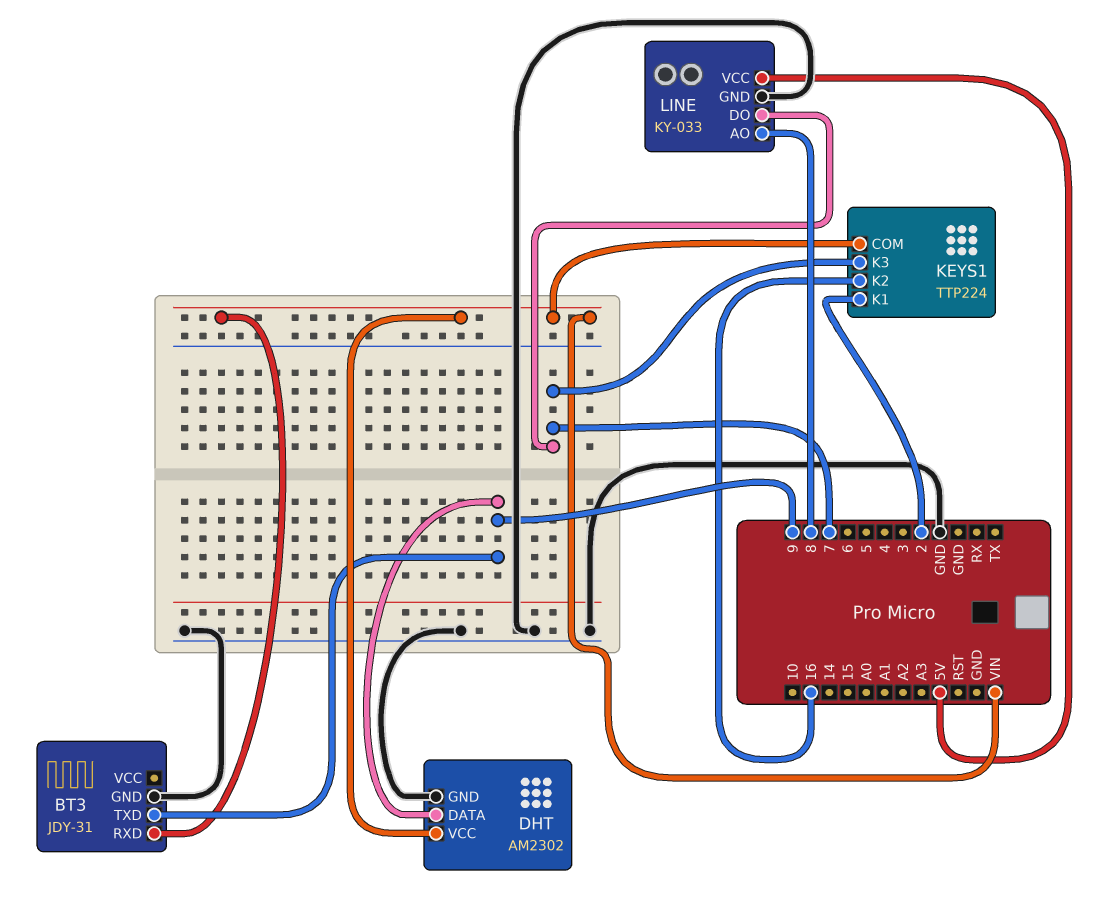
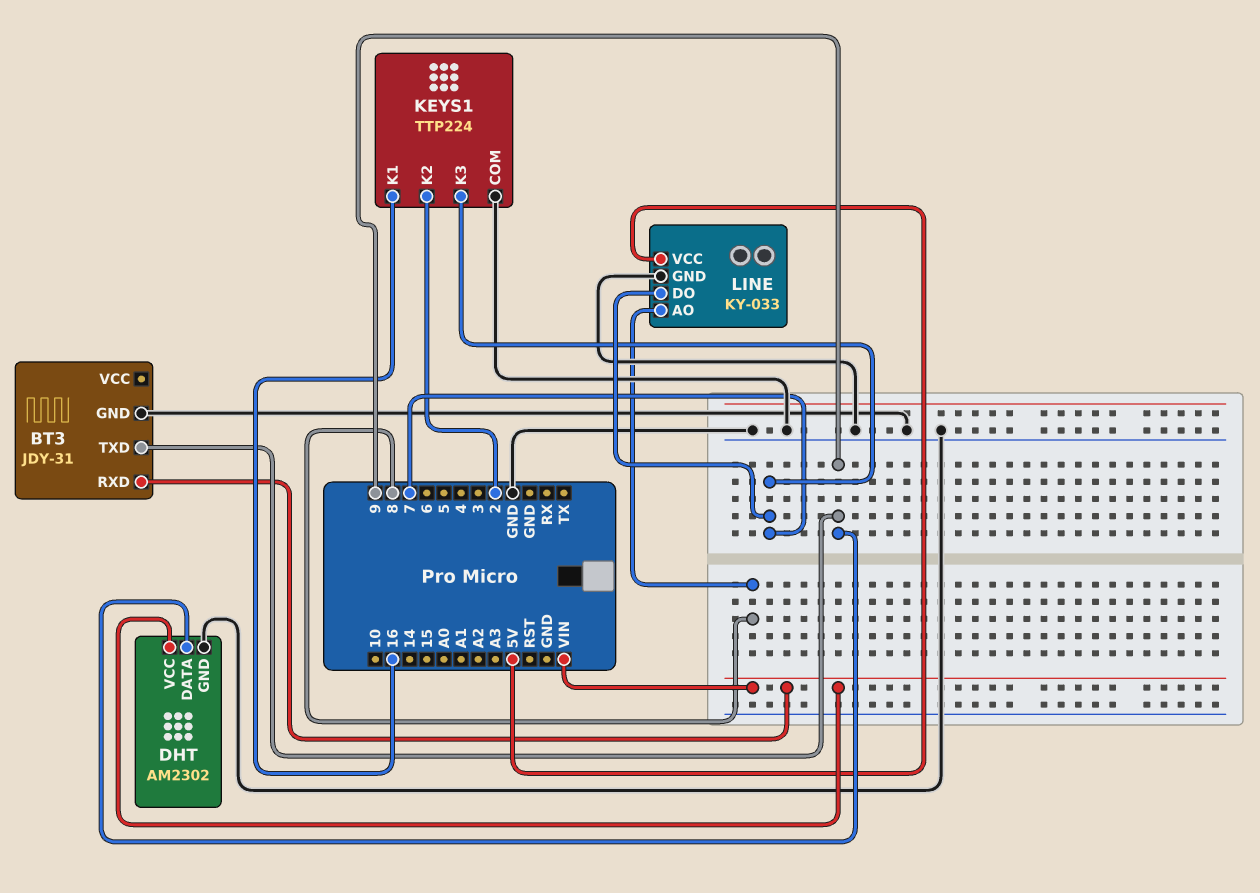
KEYS1 pin COM: VIN -> GND
KEYS1 pin K1: 2 -> 16
KEYS1 pin K2: 16 -> 2

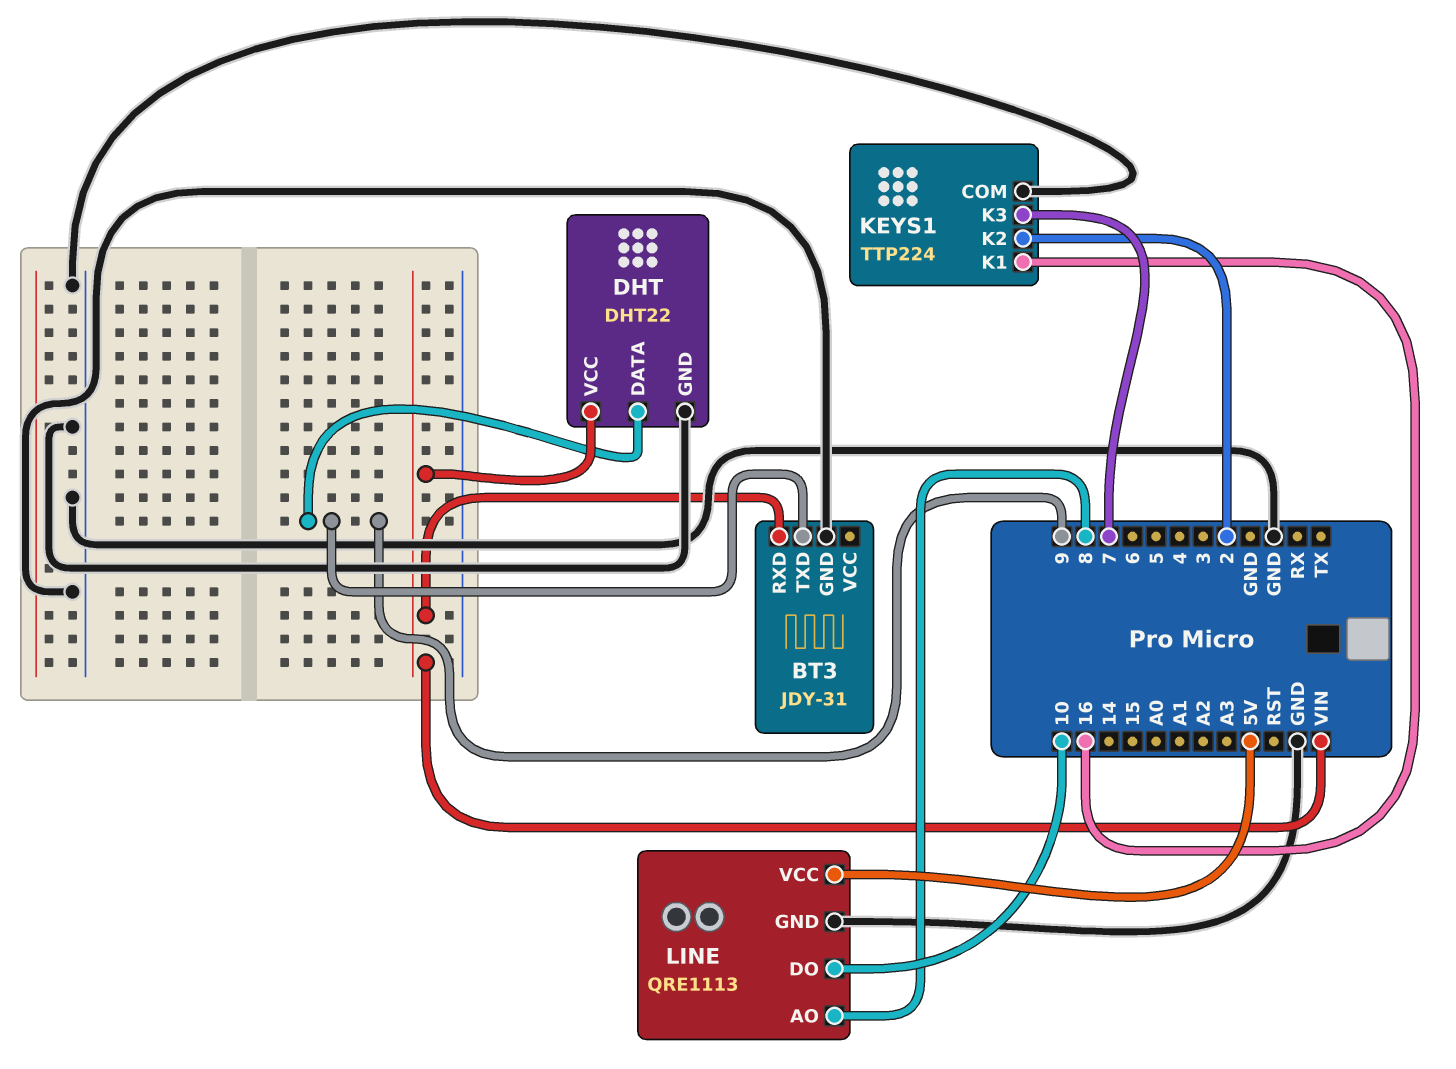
DHT: AM2302 -> DHT22
LINE: KY-033 -> QRE1113
LINE pin DO: 7 -> 10

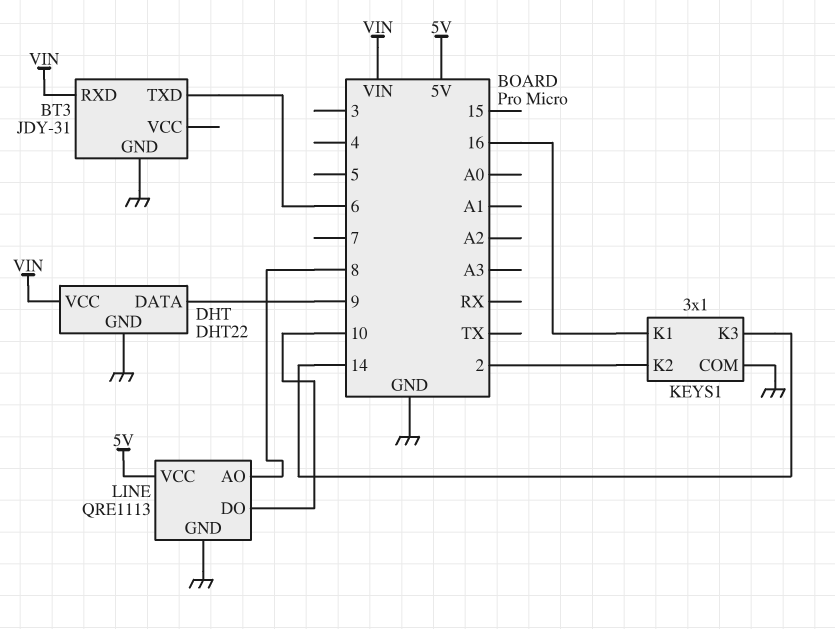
BT3 pin TXD: 9 -> 6
KEYS1: TTP224 -> 3x1
KEYS1 pin K3: 7 -> 14

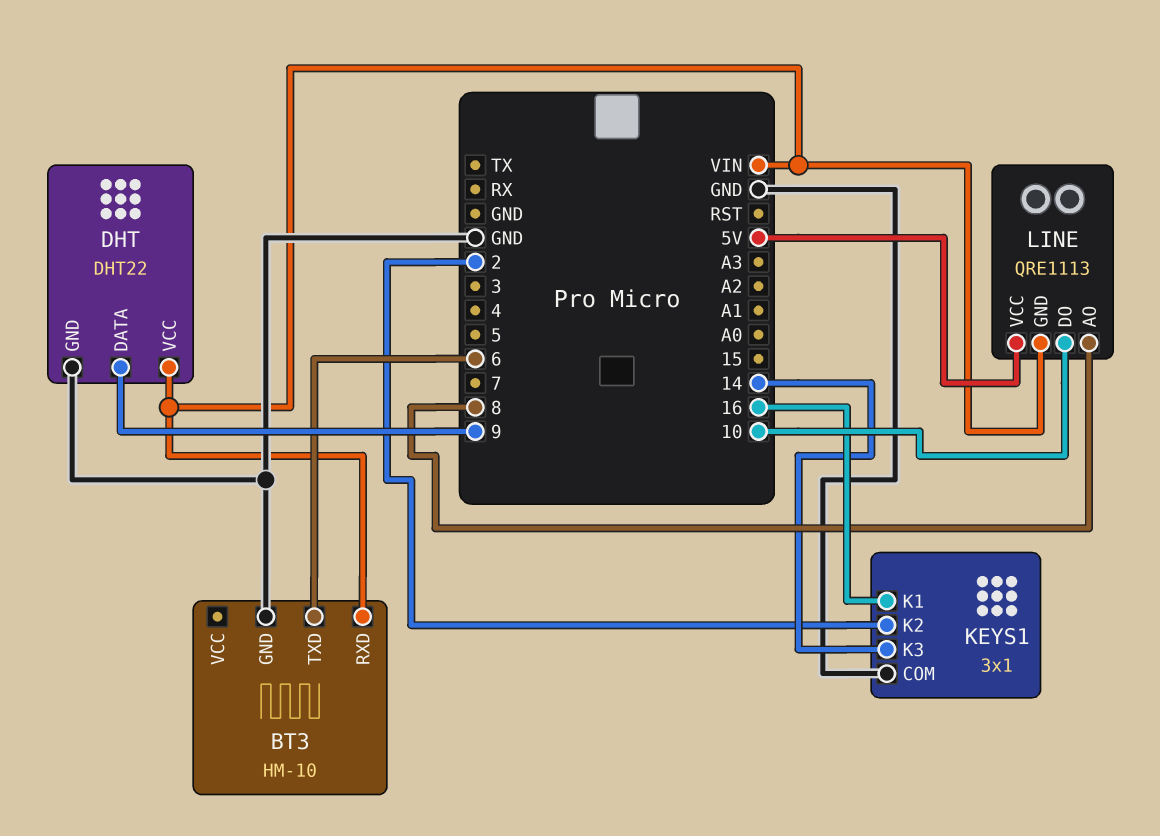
BT3: JDY-31 -> HM-10
LINE pin GND: GND -> VIN

